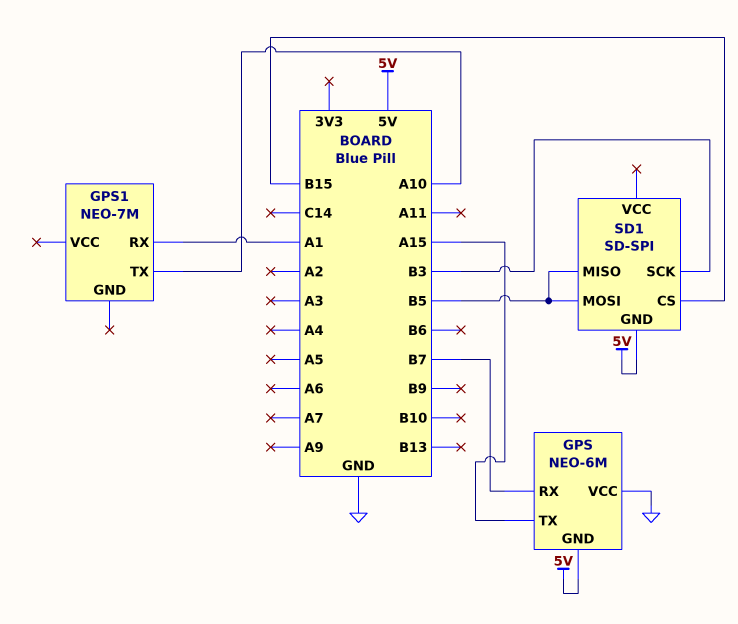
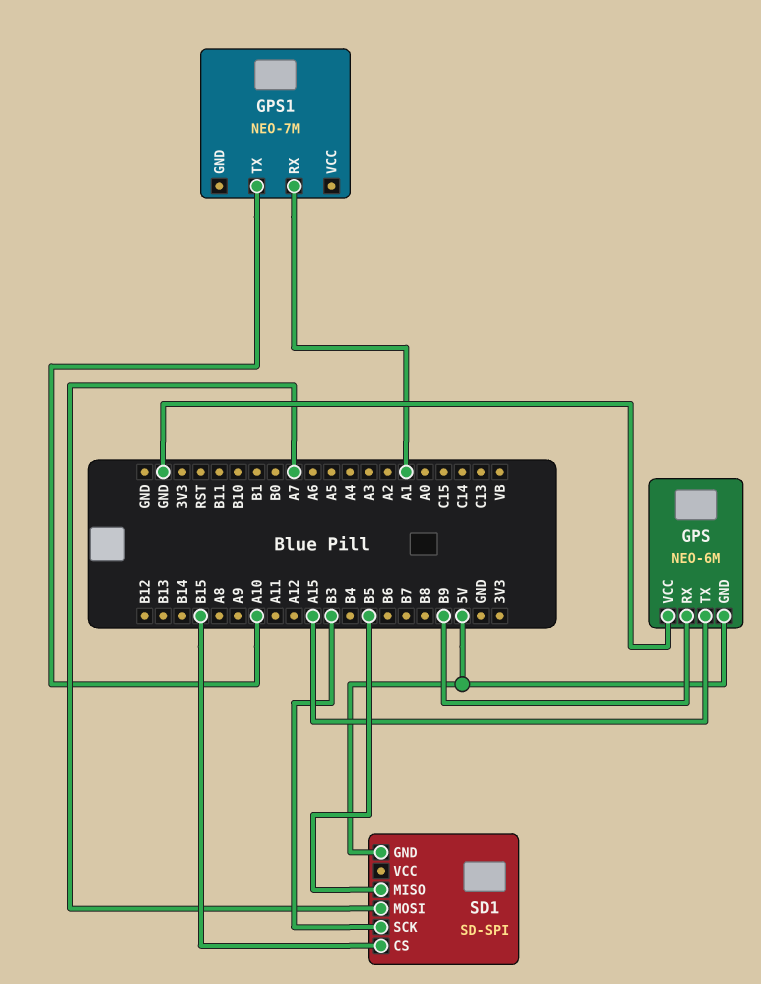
GPS pin RX: B7 -> B9
SD1 pin MOSI: B5 -> A7

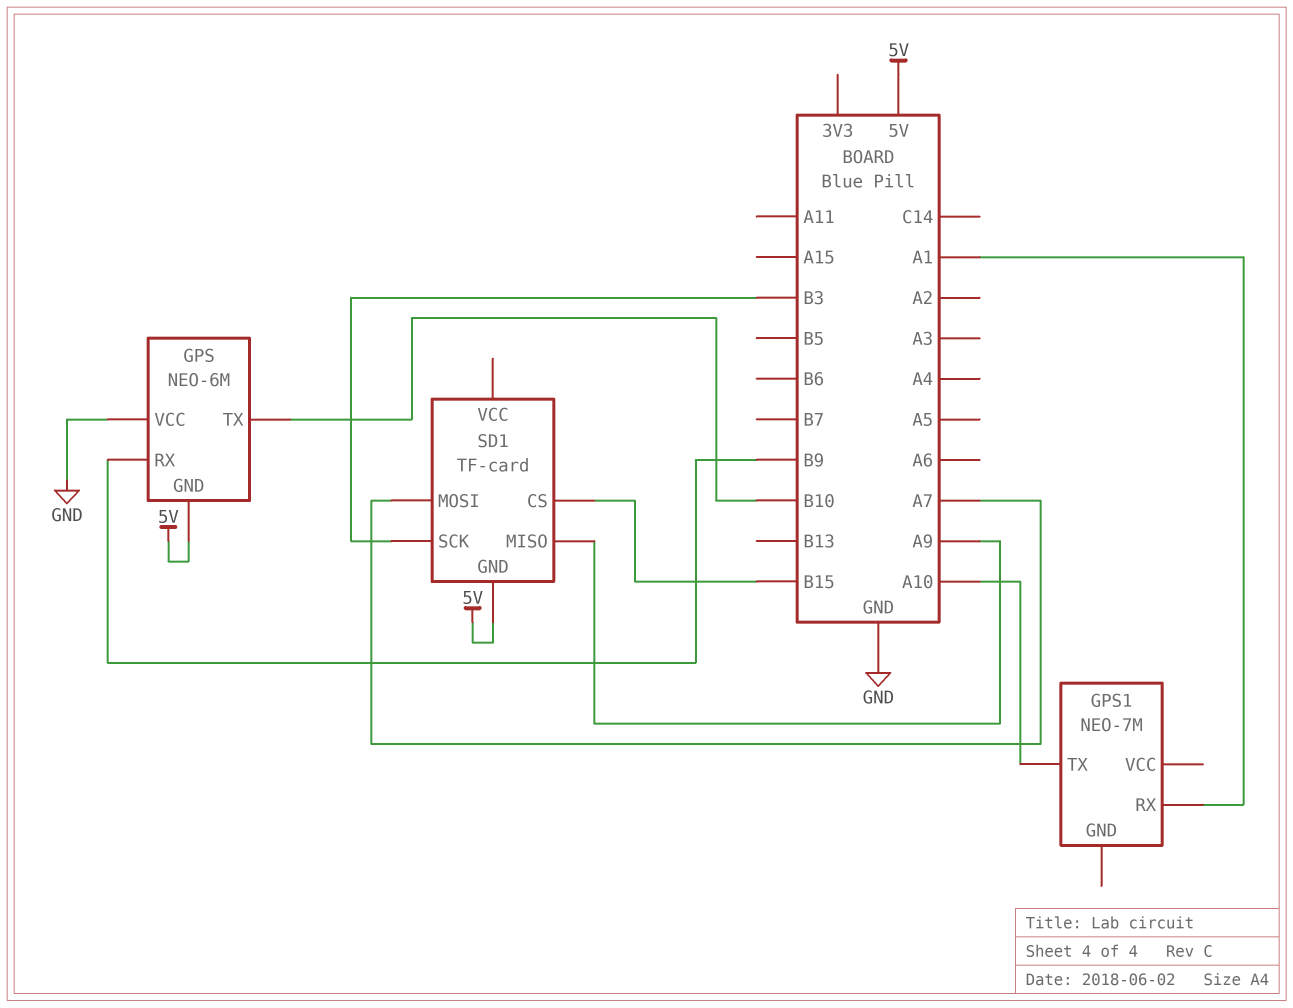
GPS pin TX: A15 -> B10
SD1: SD-SPI -> TF-card
SD1 pin MISO: B5 -> A9

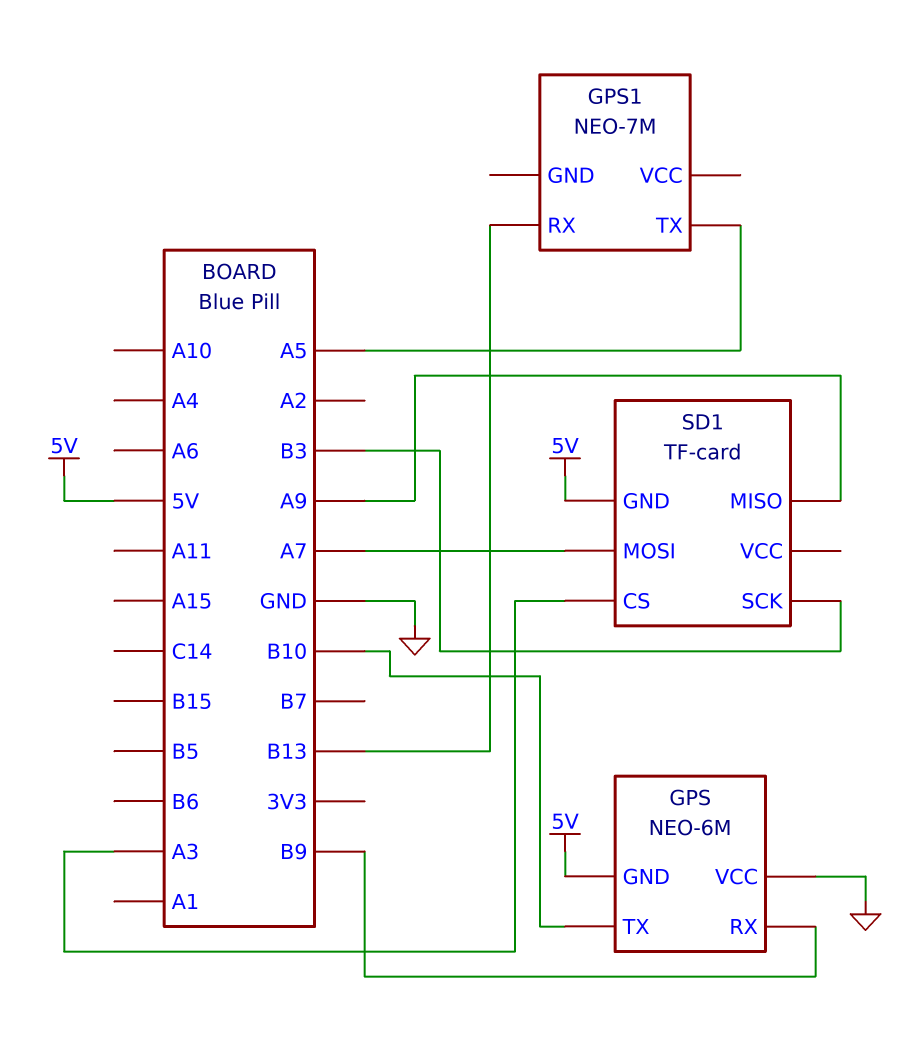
GPS1 pin RX: A1 -> B13
GPS1 pin TX: A10 -> A5
SD1 pin CS: B15 -> A3

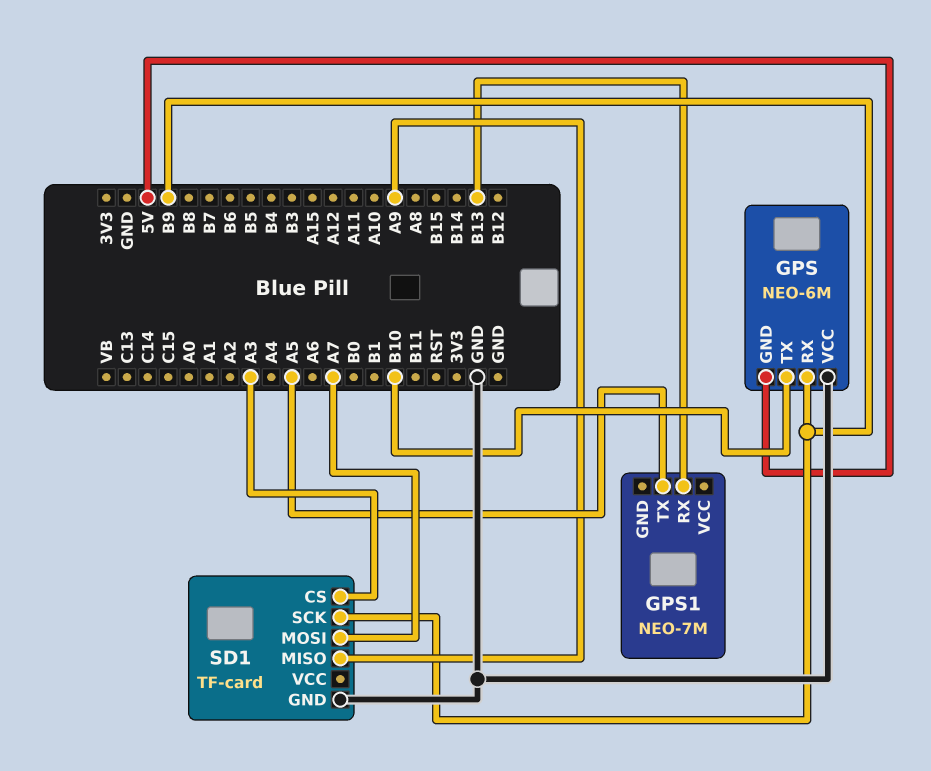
SD1 pin GND: 5V -> GND
SD1 pin SCK: B3 -> B9

